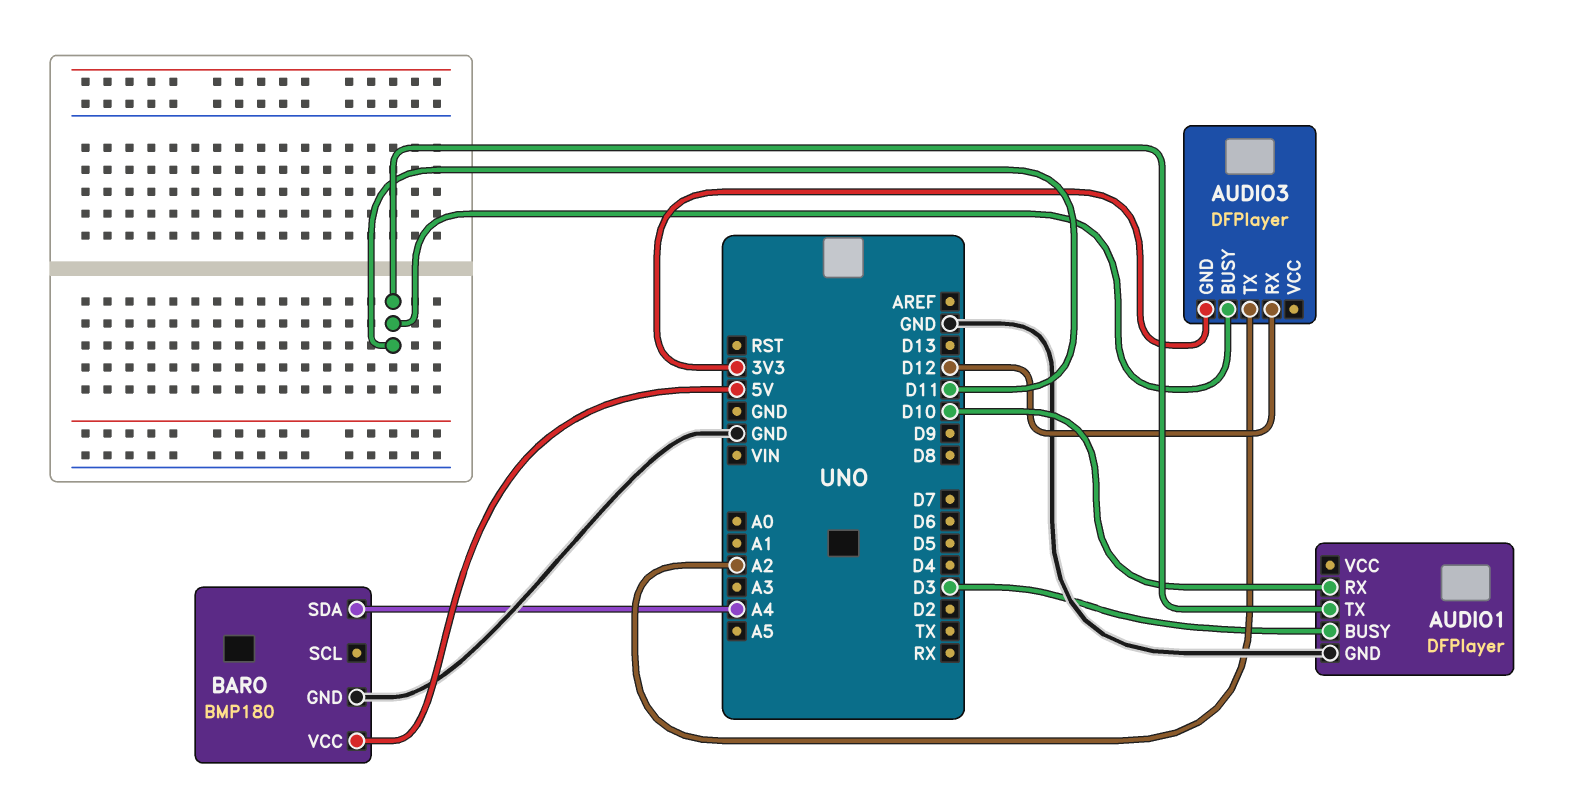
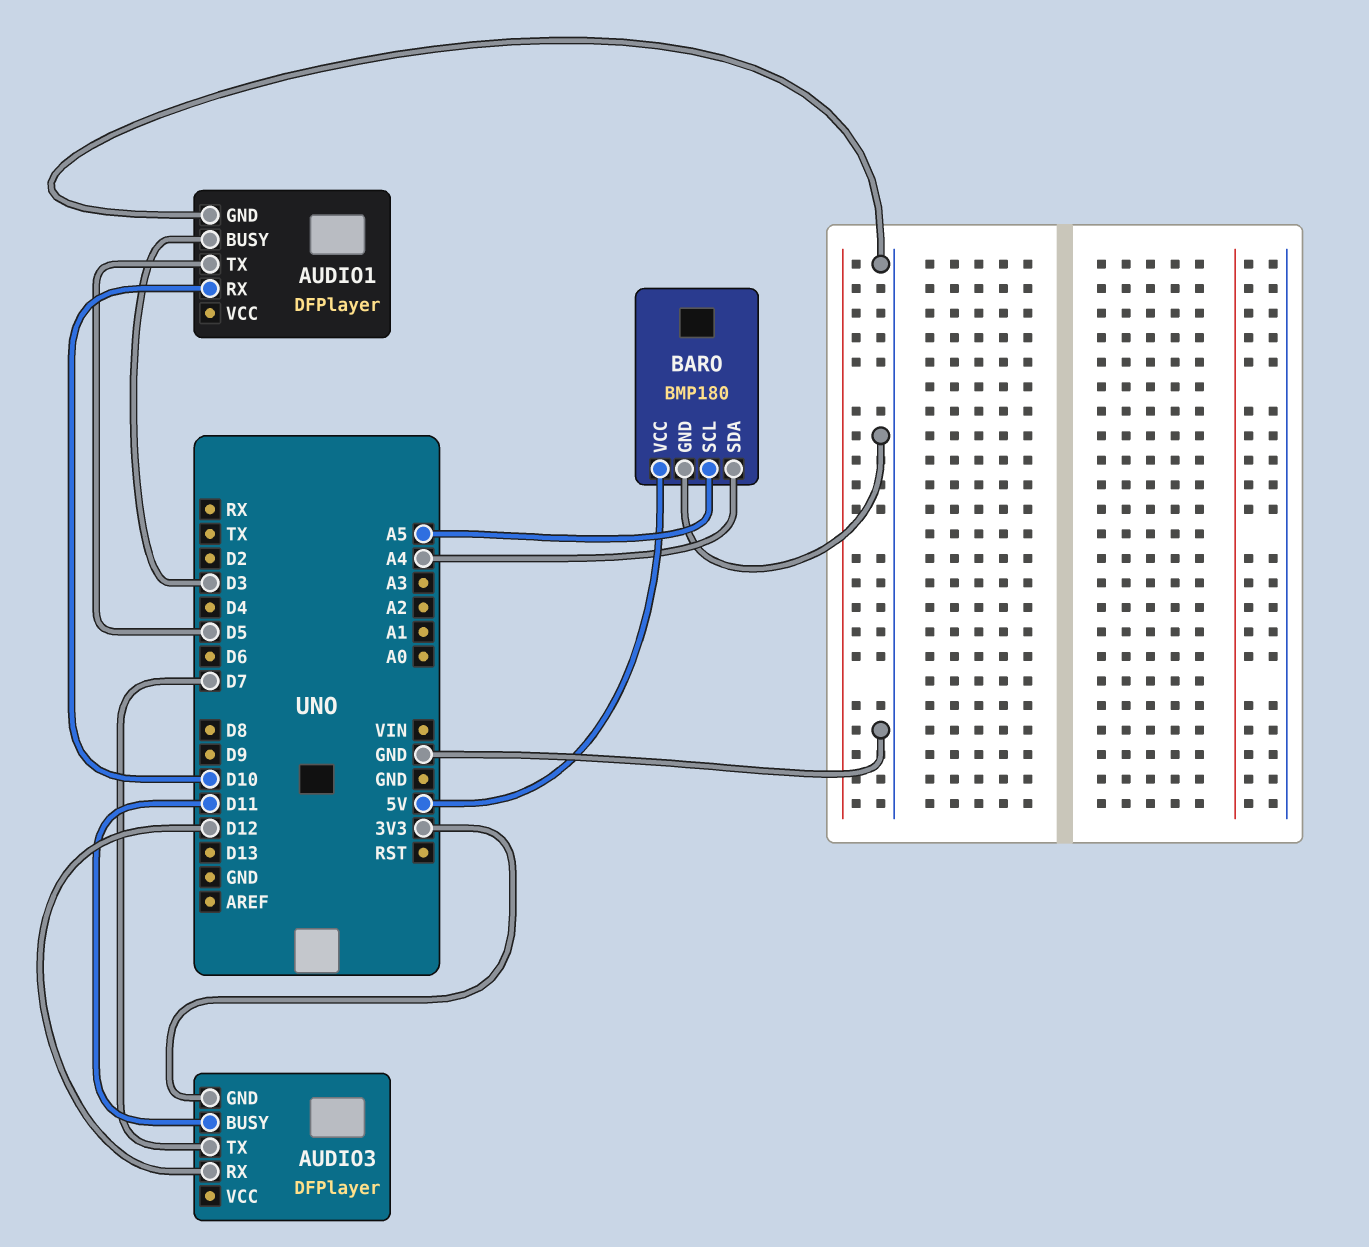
AUDIO1 pin TX: D11 -> D5
AUDIO3 pin TX: A2 -> D7
BARO pin SCL: none -> A5

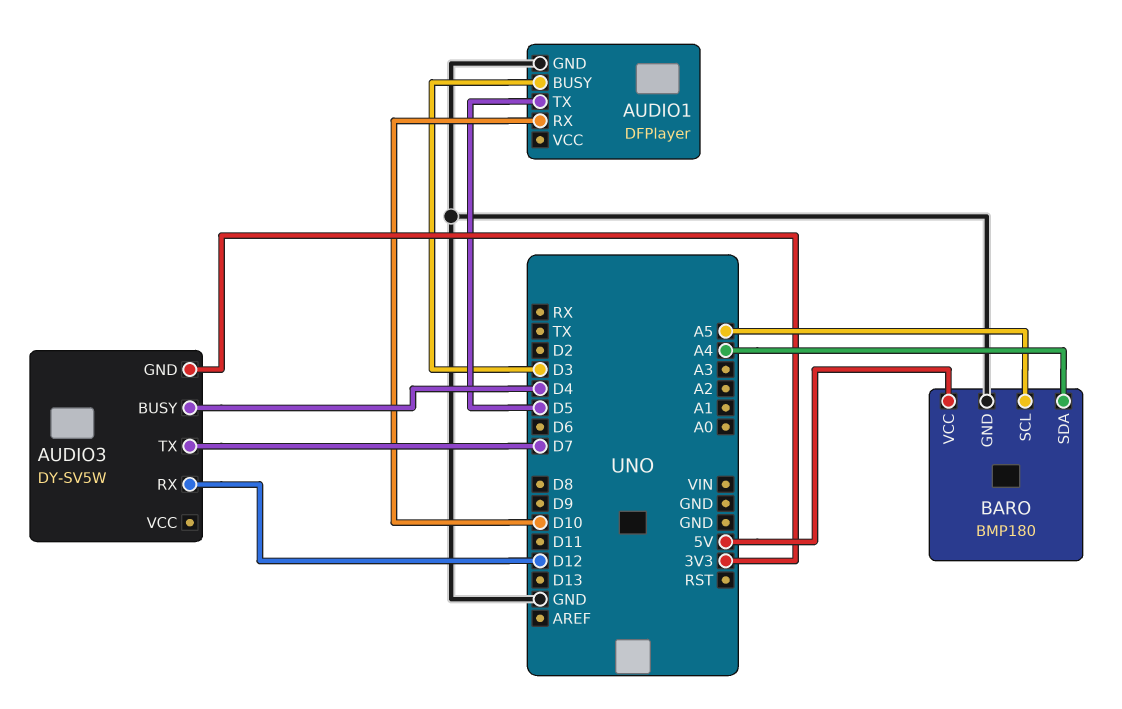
AUDIO3: DFPlayer -> DY-SV5W
AUDIO3 pin BUSY: D11 -> D4

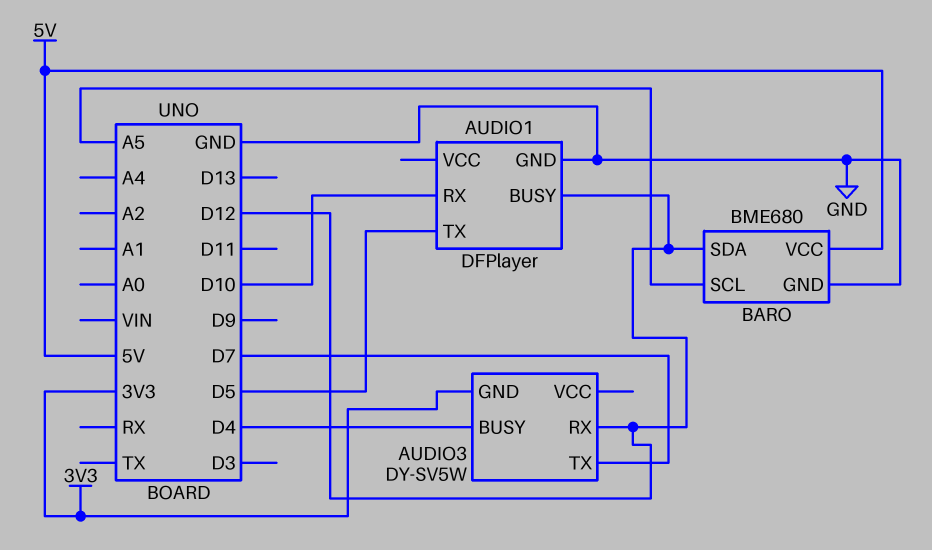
AUDIO1 pin BUSY: D3 -> D12
BARO: BMP180 -> BME680
BARO pin SDA: A4 -> D12

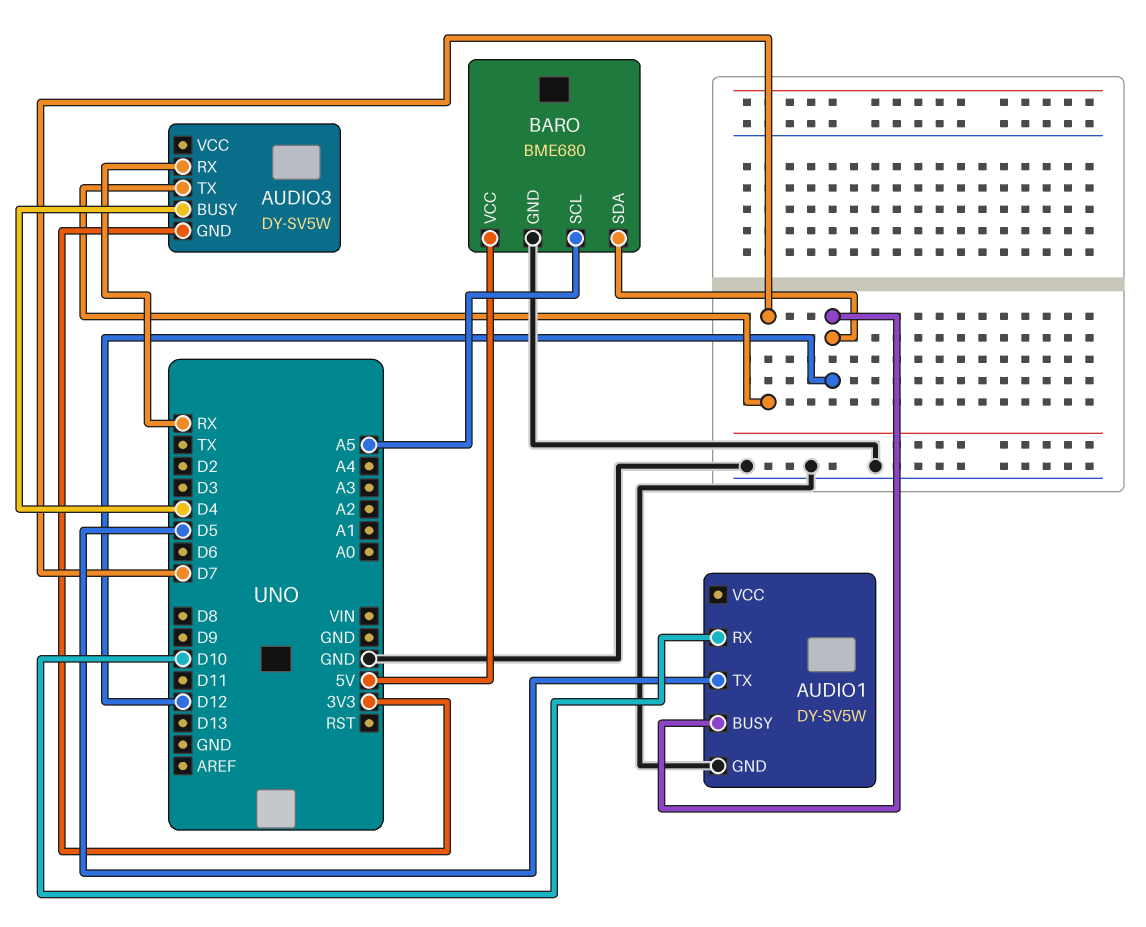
AUDIO1: DFPlayer -> DY-SV5W
AUDIO3 pin RX: D12 -> RX

